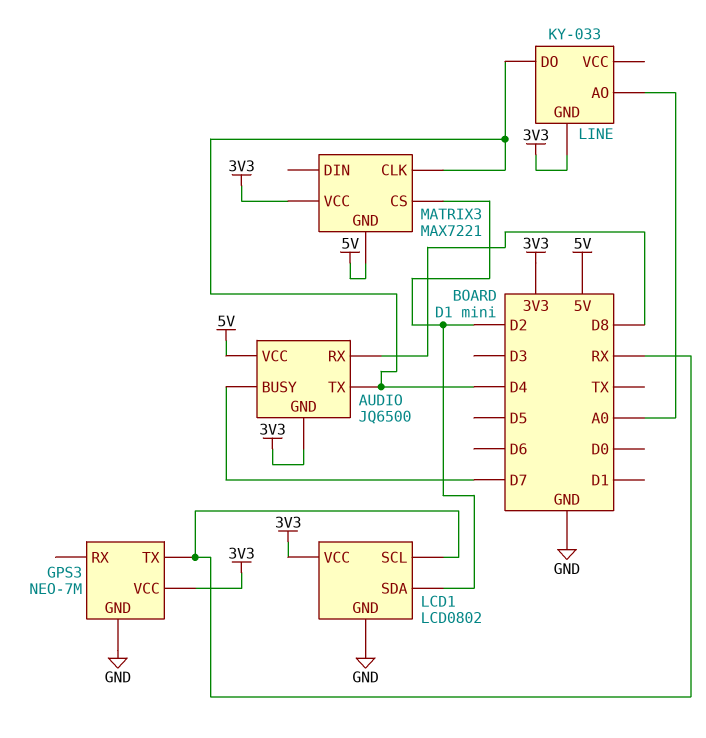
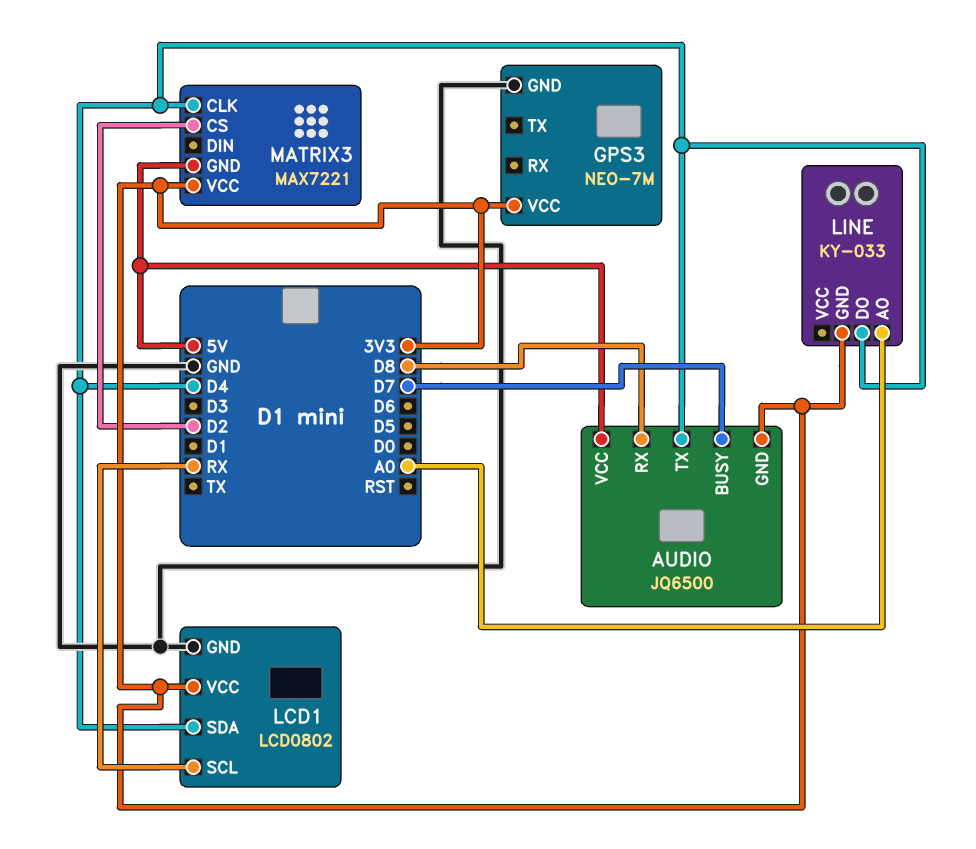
GPS3 pin TX: RX -> none
LCD1 pin SDA: D2 -> D4

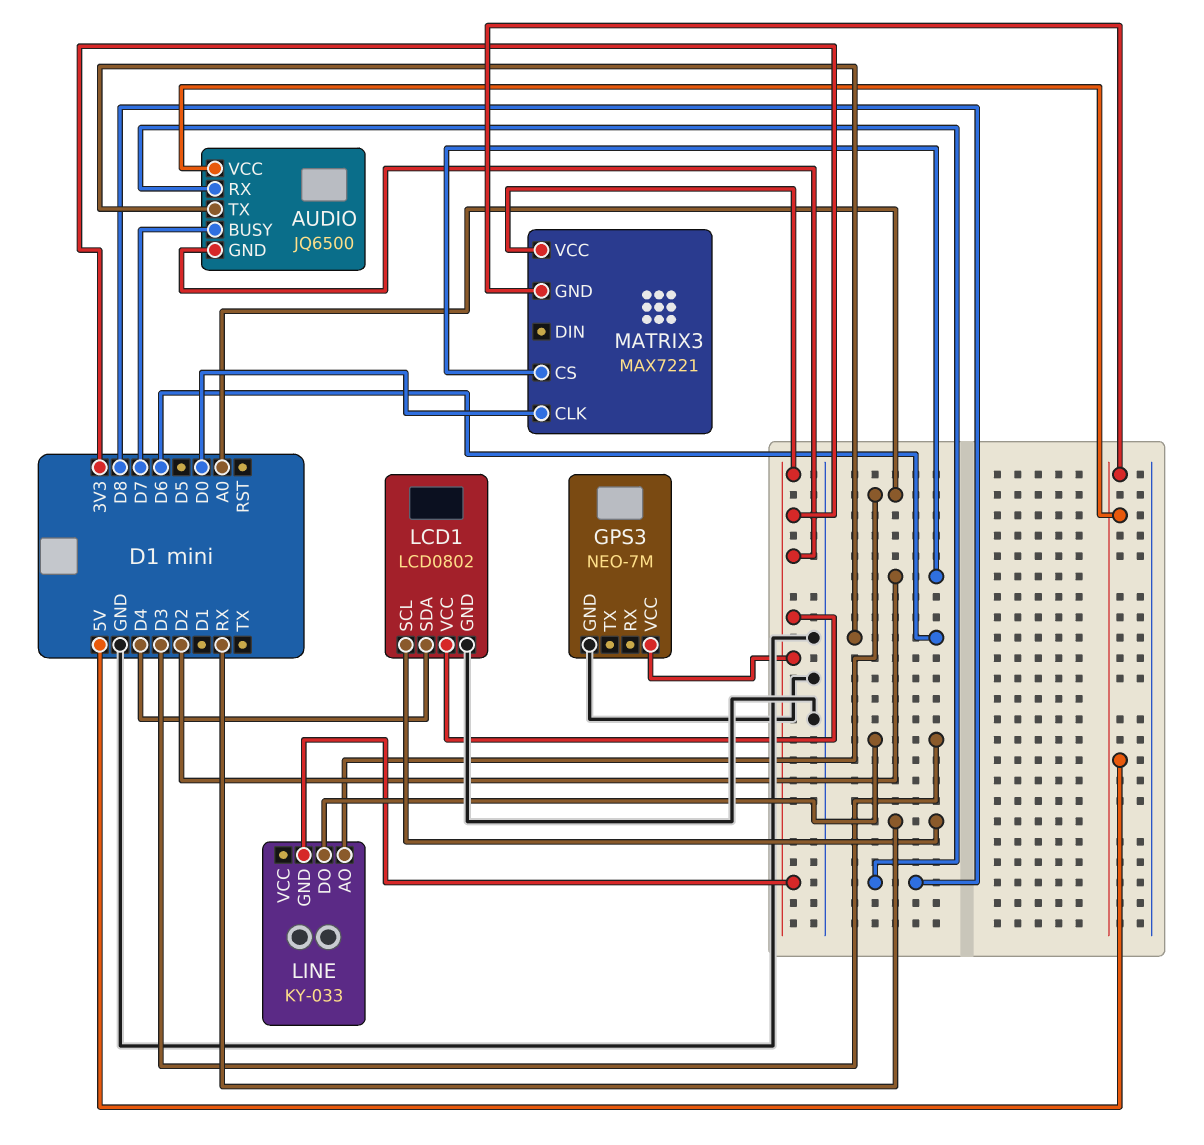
AUDIO pin TX: D4 -> D6
LINE pin DO: D4 -> D3
MATRIX3 pin CLK: D4 -> D0

